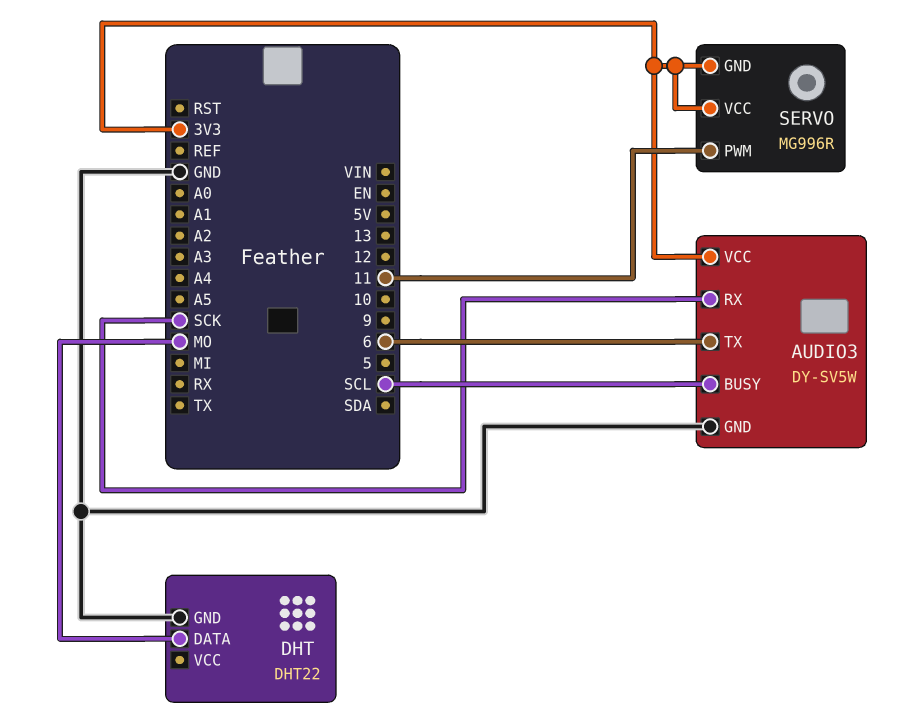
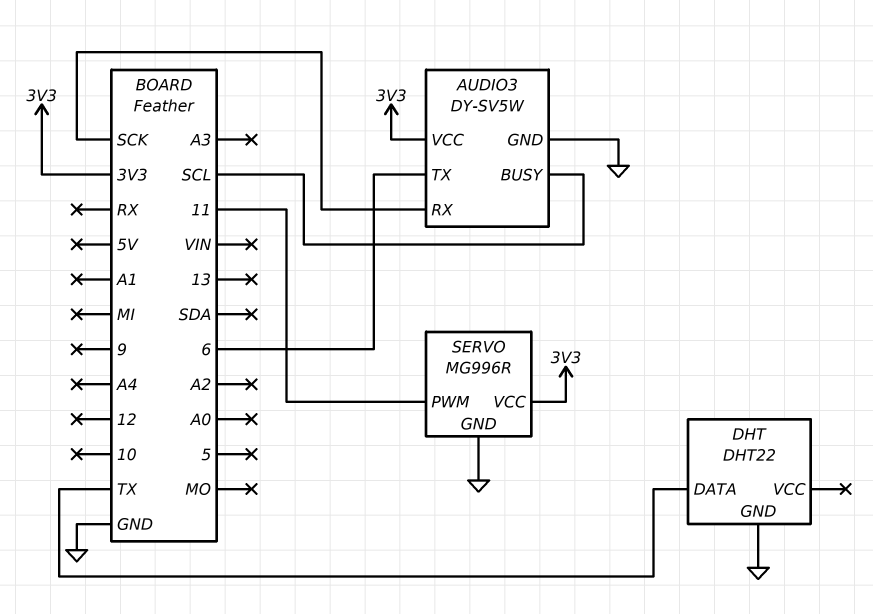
DHT pin DATA: MO -> TX
SERVO pin GND: 3V3 -> GND

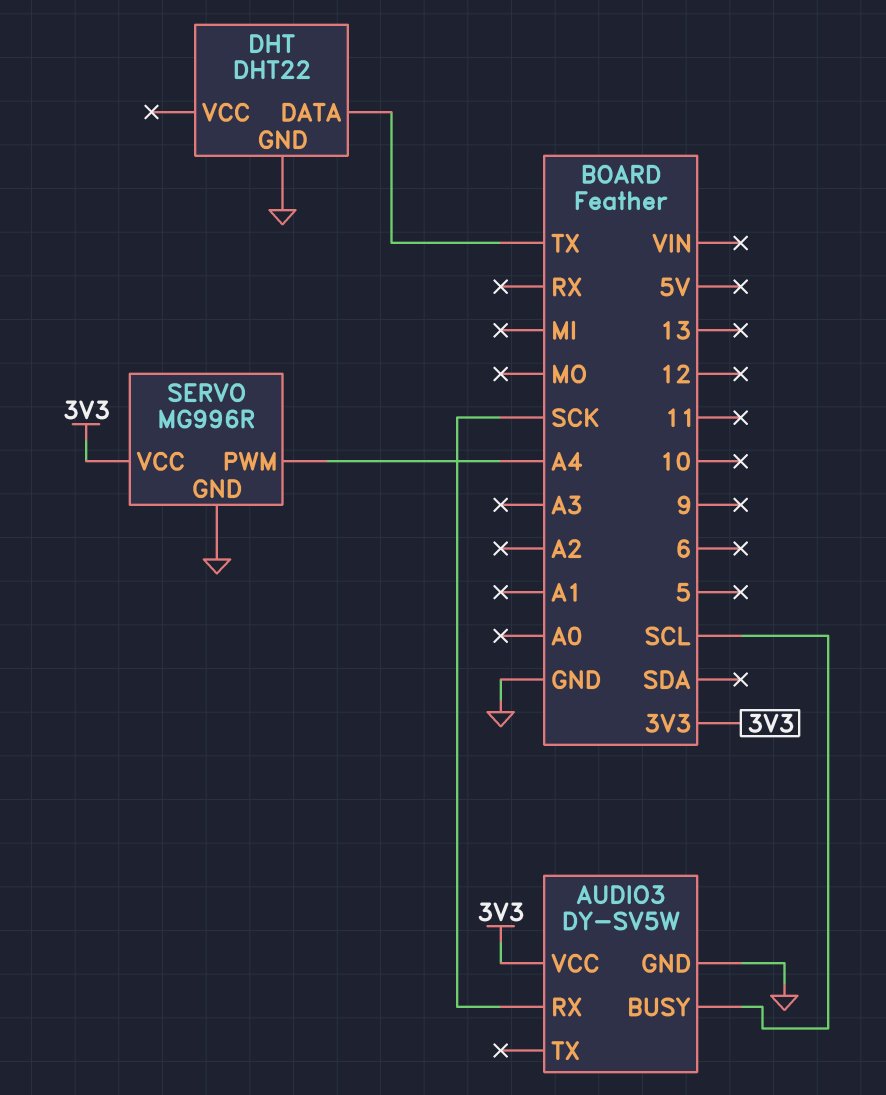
AUDIO3 pin TX: 6 -> none
SERVO pin PWM: 11 -> A4

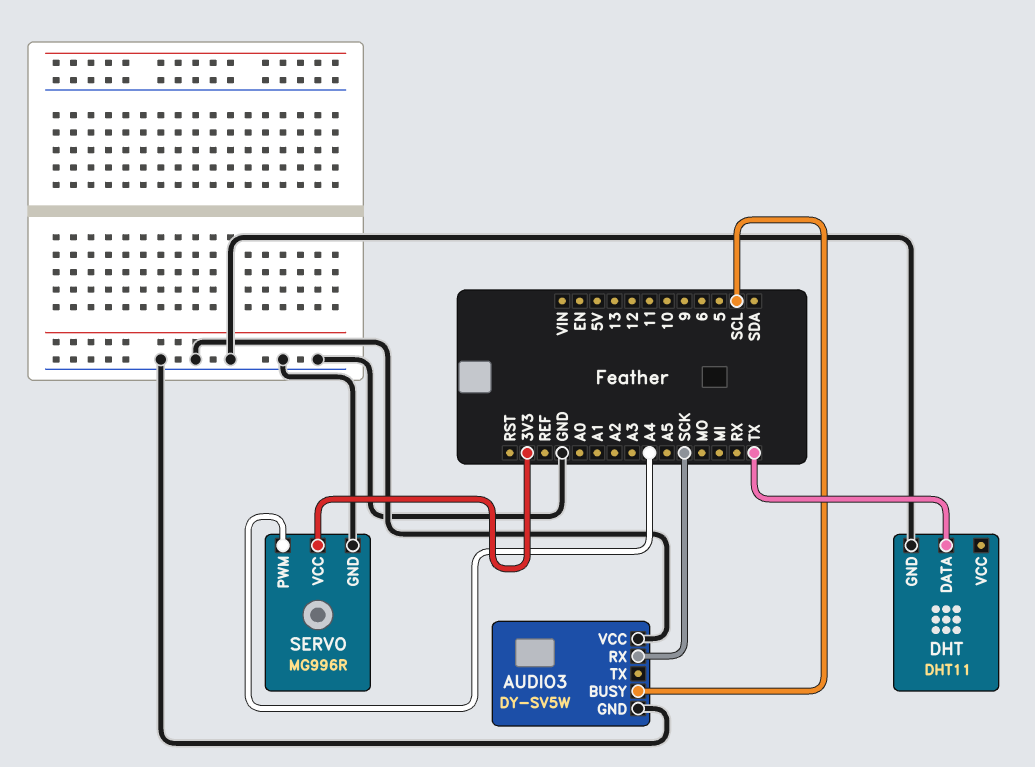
AUDIO3 pin VCC: 3V3 -> GND
DHT: DHT22 -> DHT11

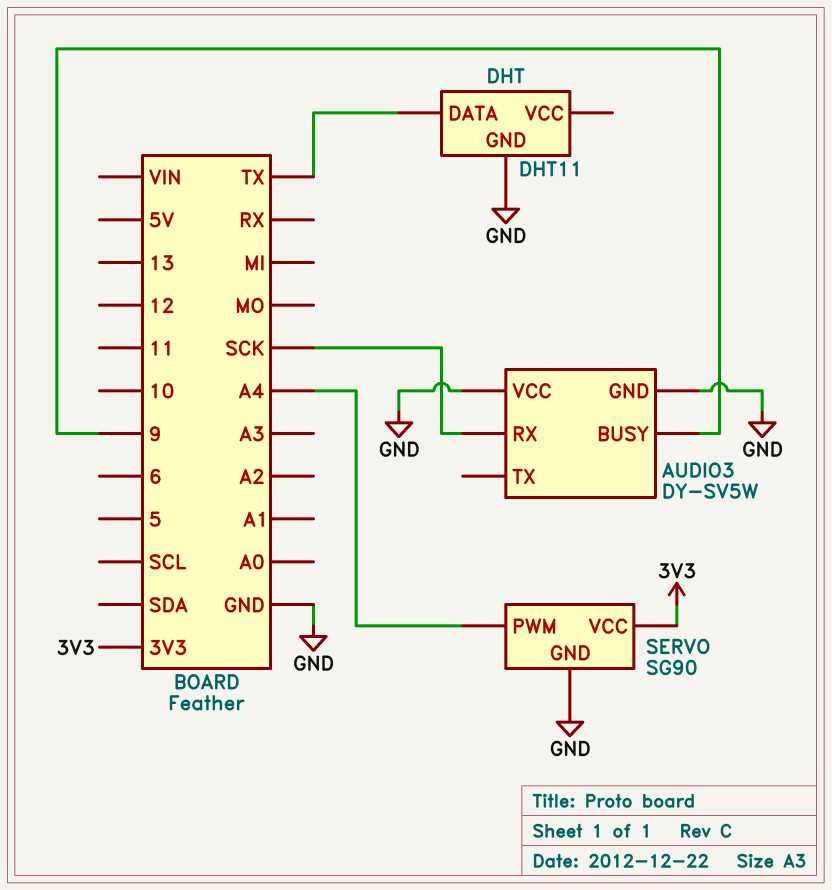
AUDIO3 pin BUSY: SCL -> 9
SERVO: MG996R -> SG90

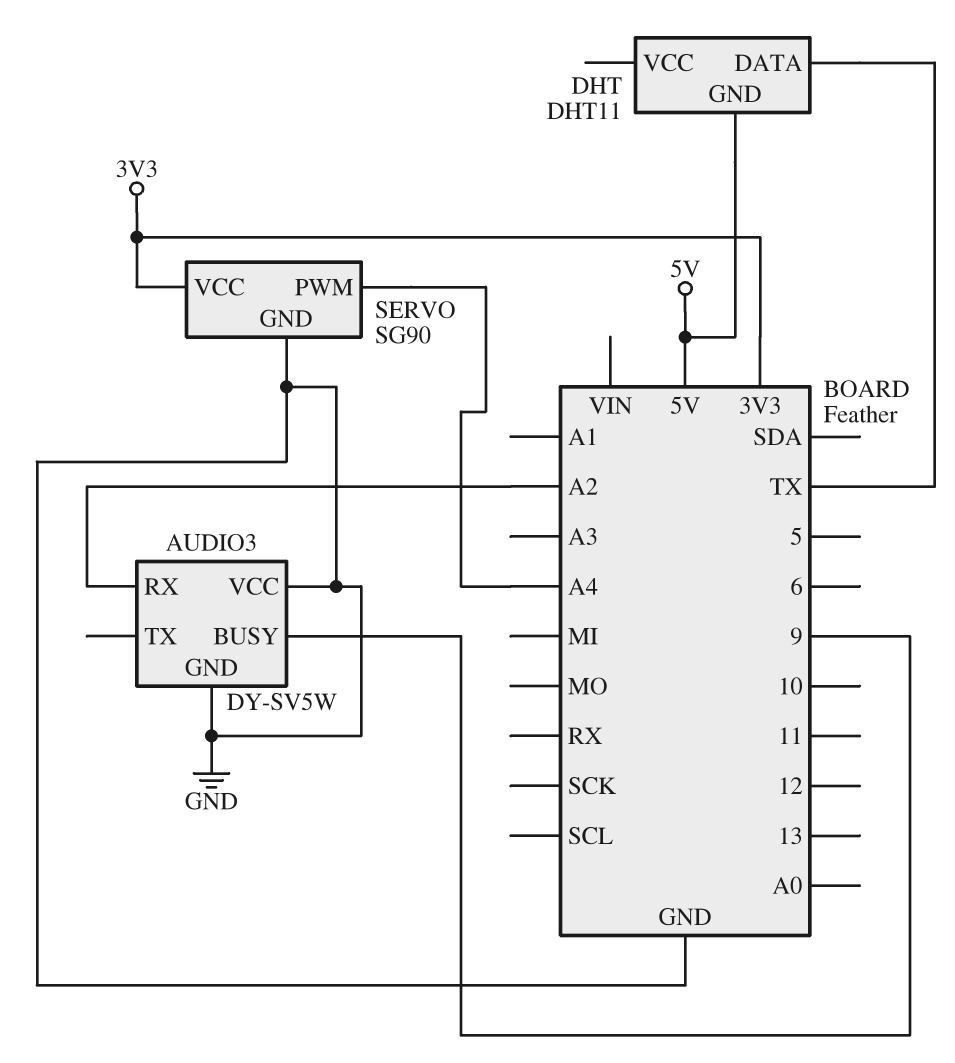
AUDIO3 pin RX: SCK -> A2
DHT pin GND: GND -> 5V

